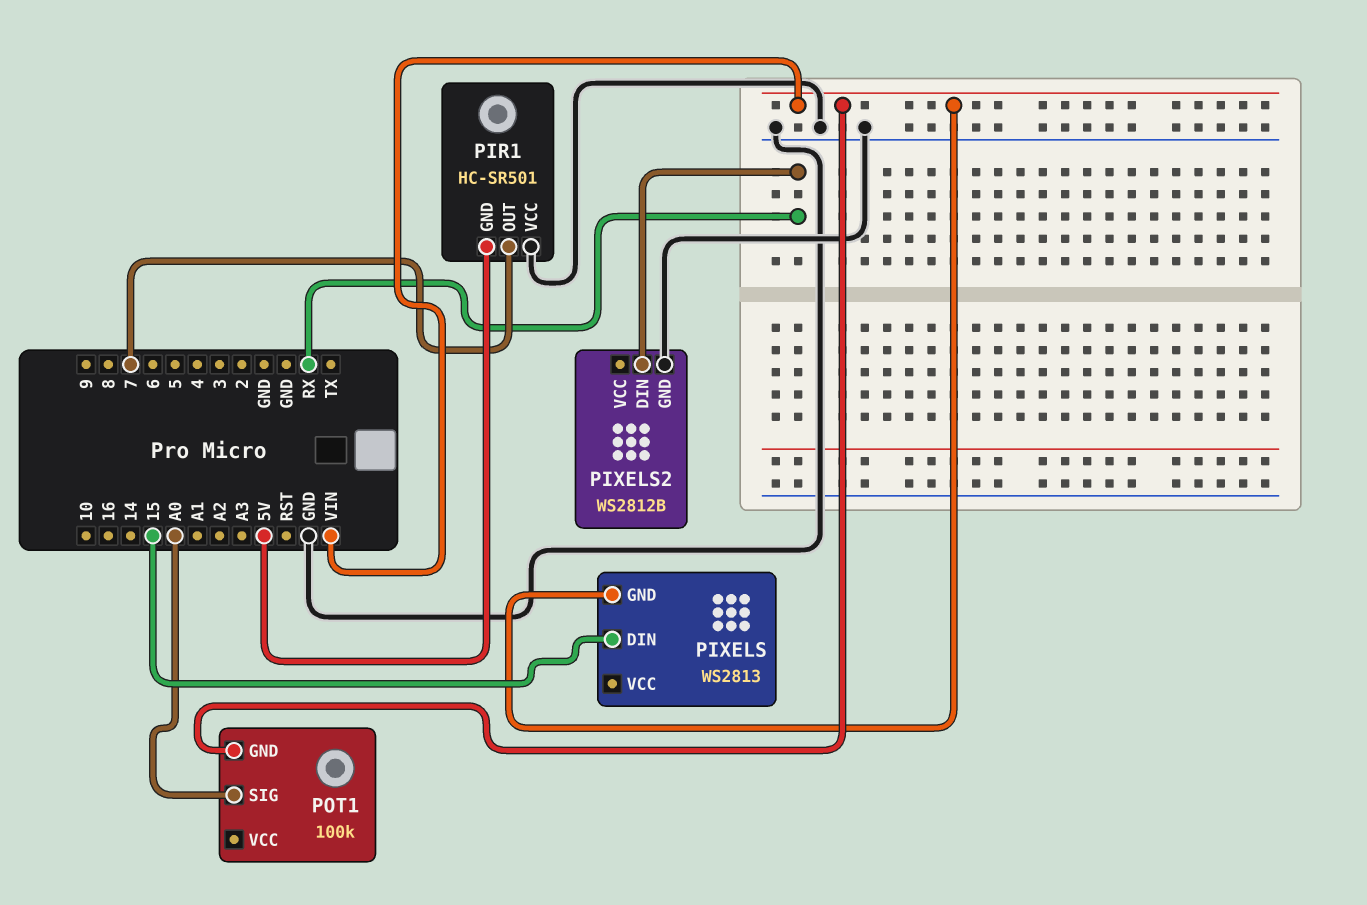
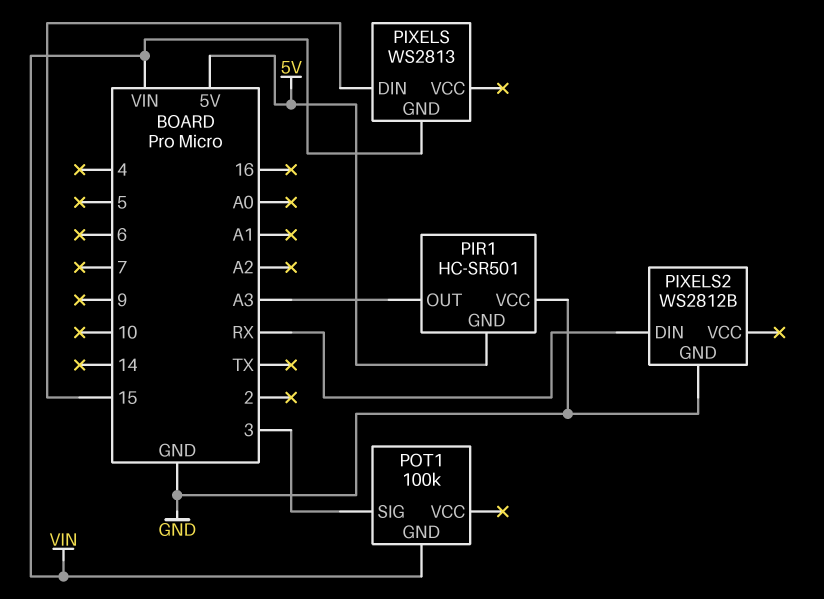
PIR1 pin OUT: 7 -> A3
POT1 pin SIG: A0 -> 3

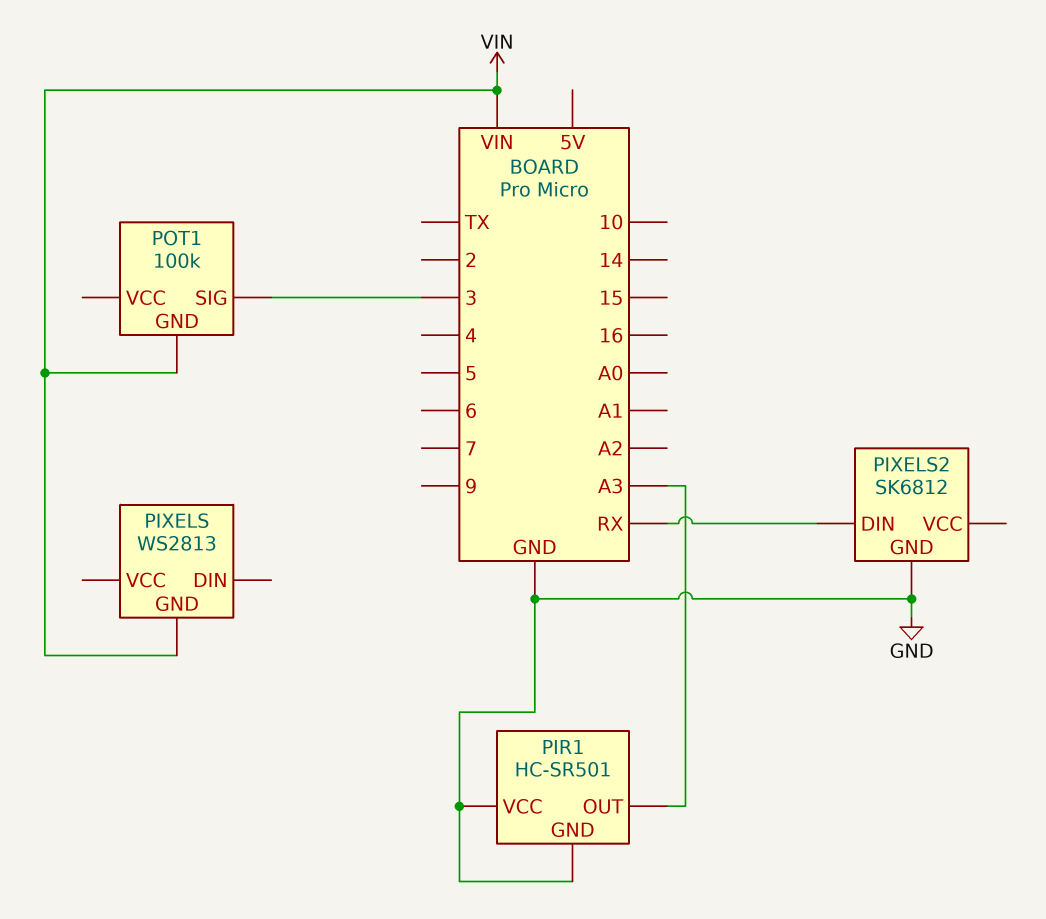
PIR1 pin GND: 5V -> GND
PIXELS pin DIN: 15 -> none
PIXELS2: WS2812B -> SK6812

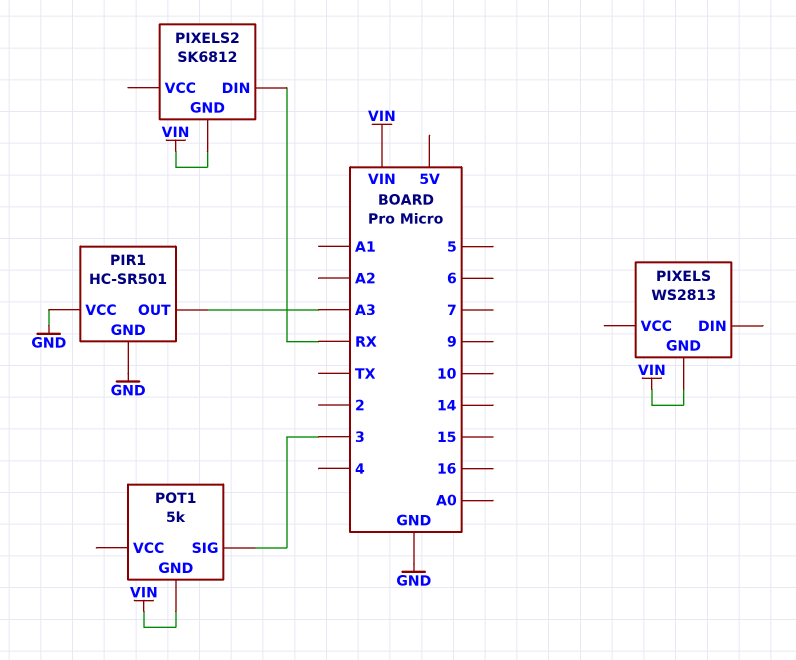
PIXELS2 pin GND: GND -> VIN
POT1: 100k -> 5k

